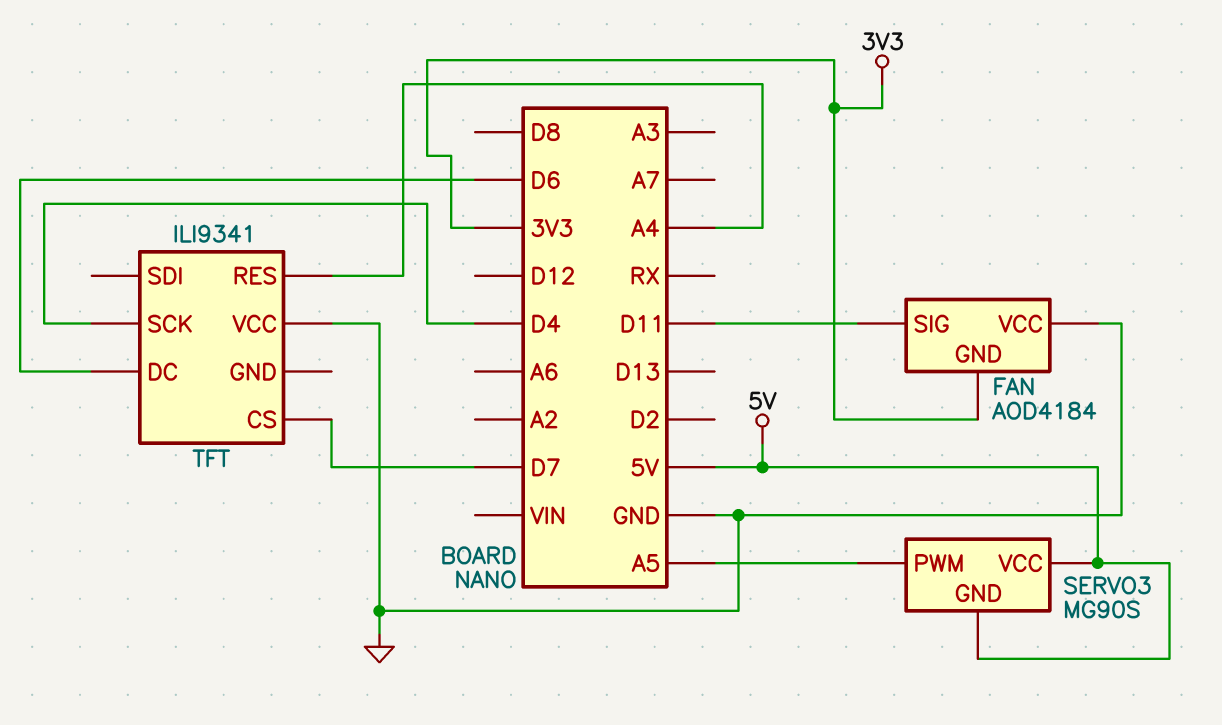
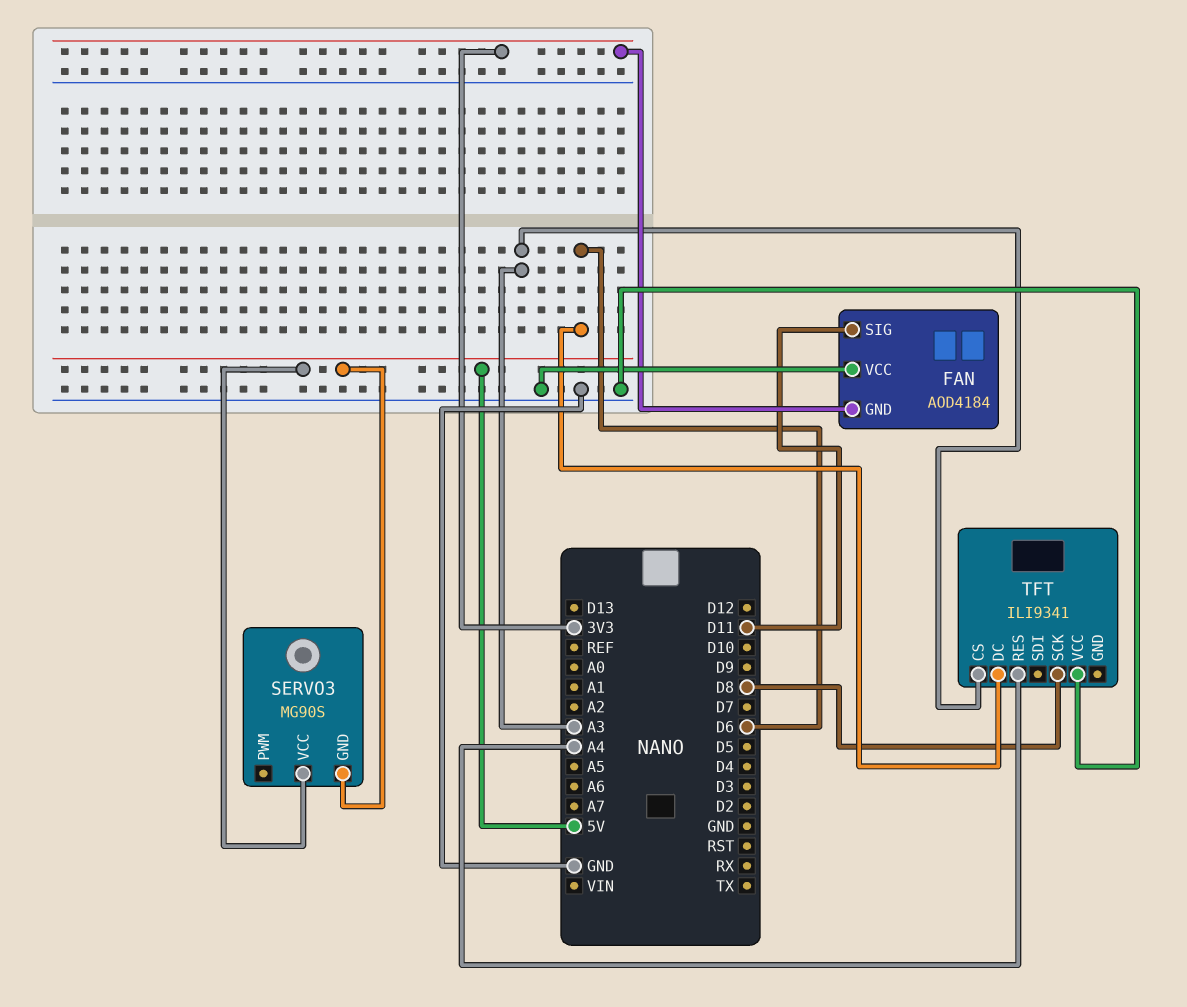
SERVO3 pin PWM: A5 -> none
TFT pin CS: D7 -> A3
TFT pin SCK: D4 -> D8

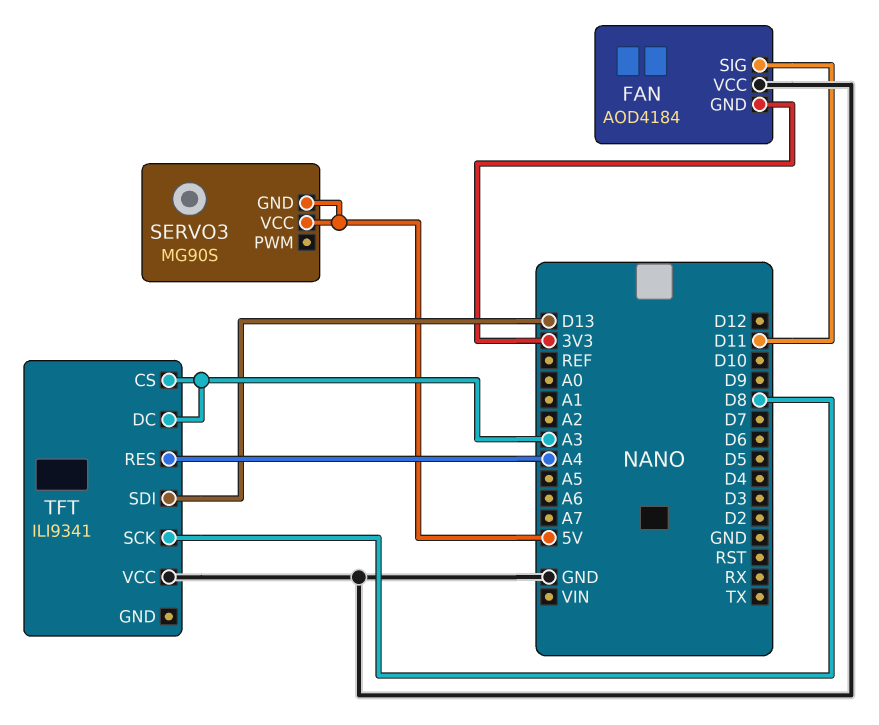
TFT pin DC: D6 -> A3
TFT pin SDI: none -> D13

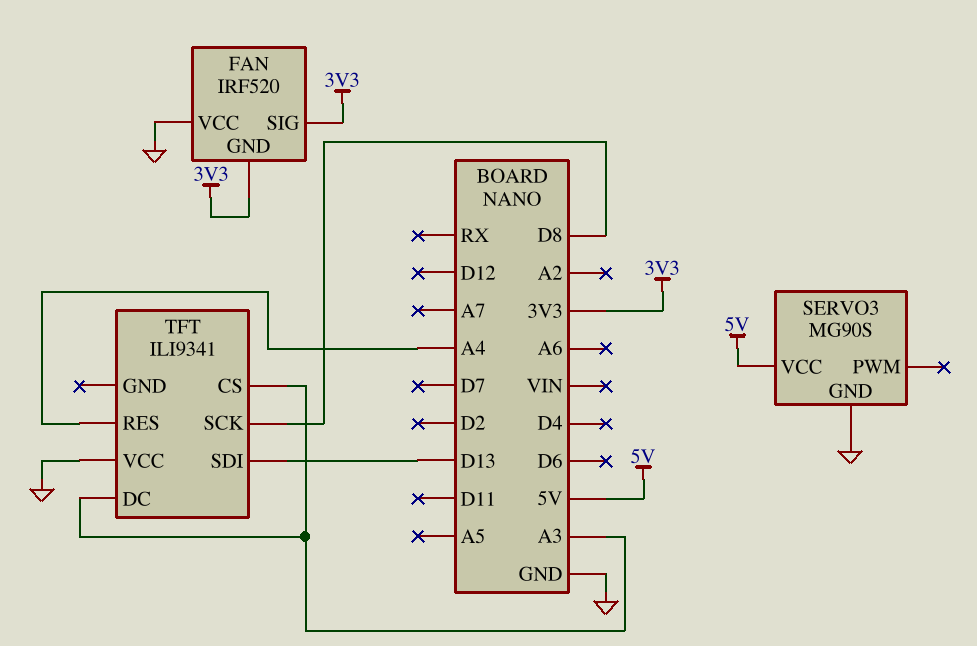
FAN: AOD4184 -> IRF520
FAN pin SIG: D11 -> 3V3
SERVO3 pin GND: 5V -> GND

